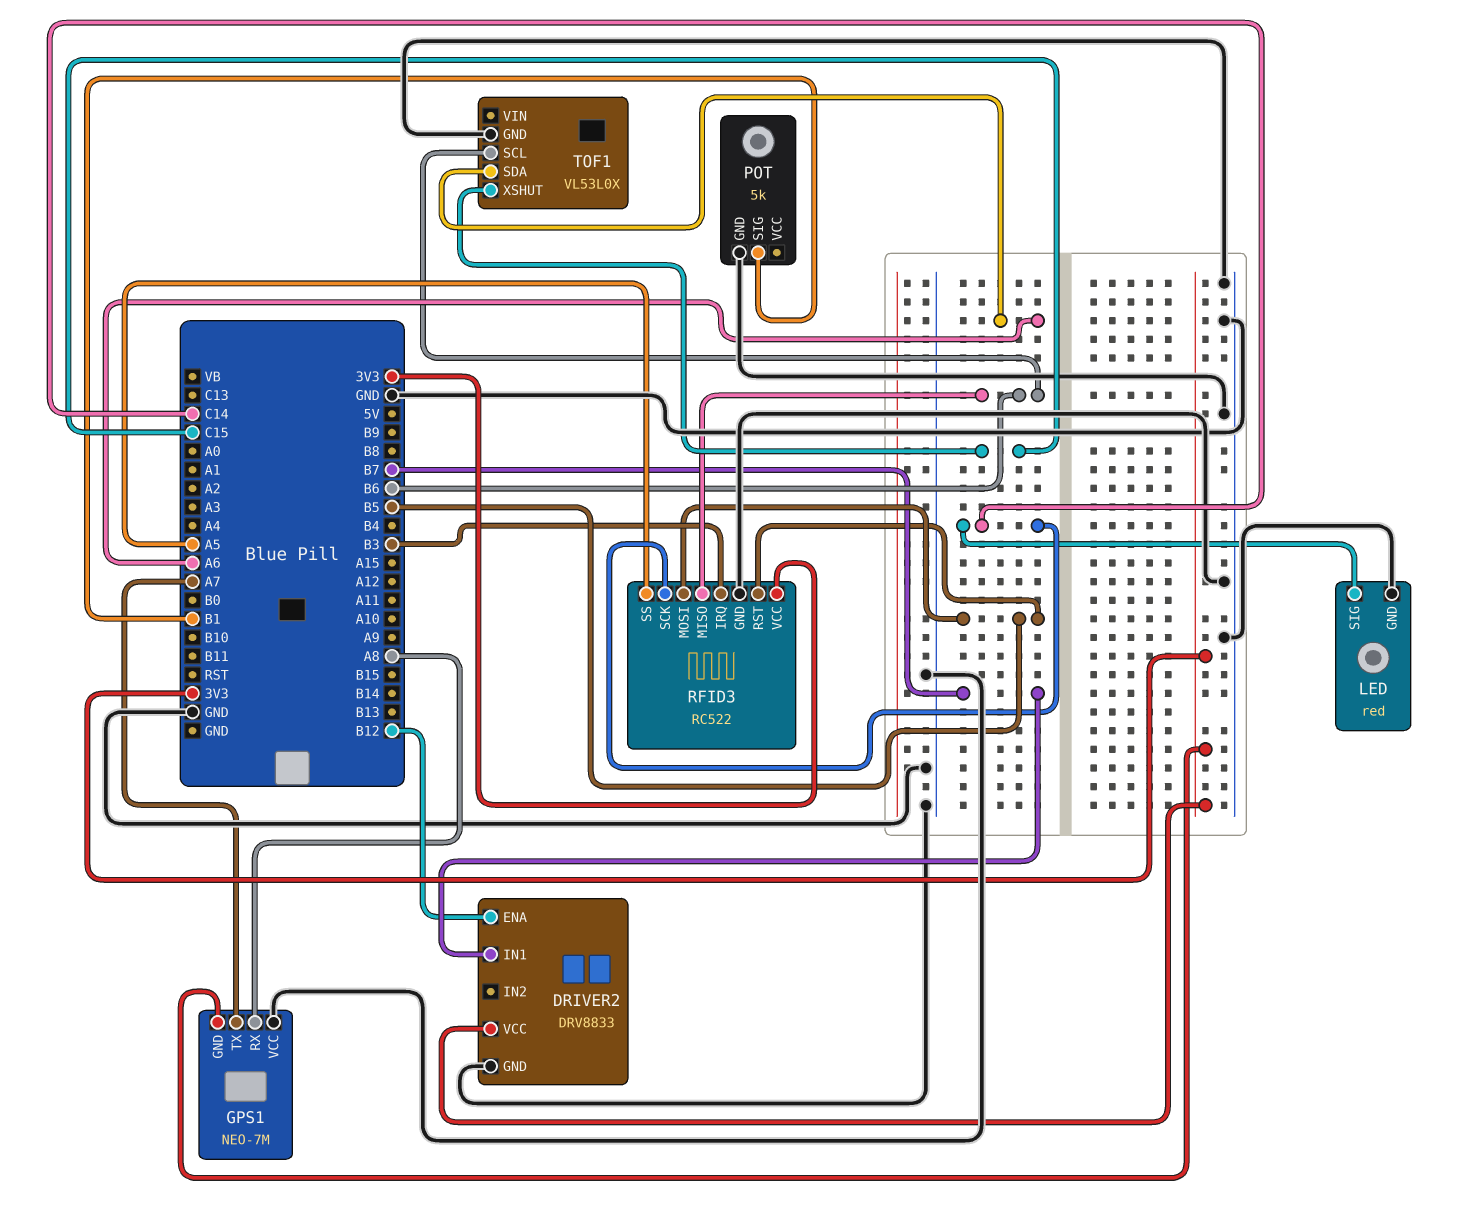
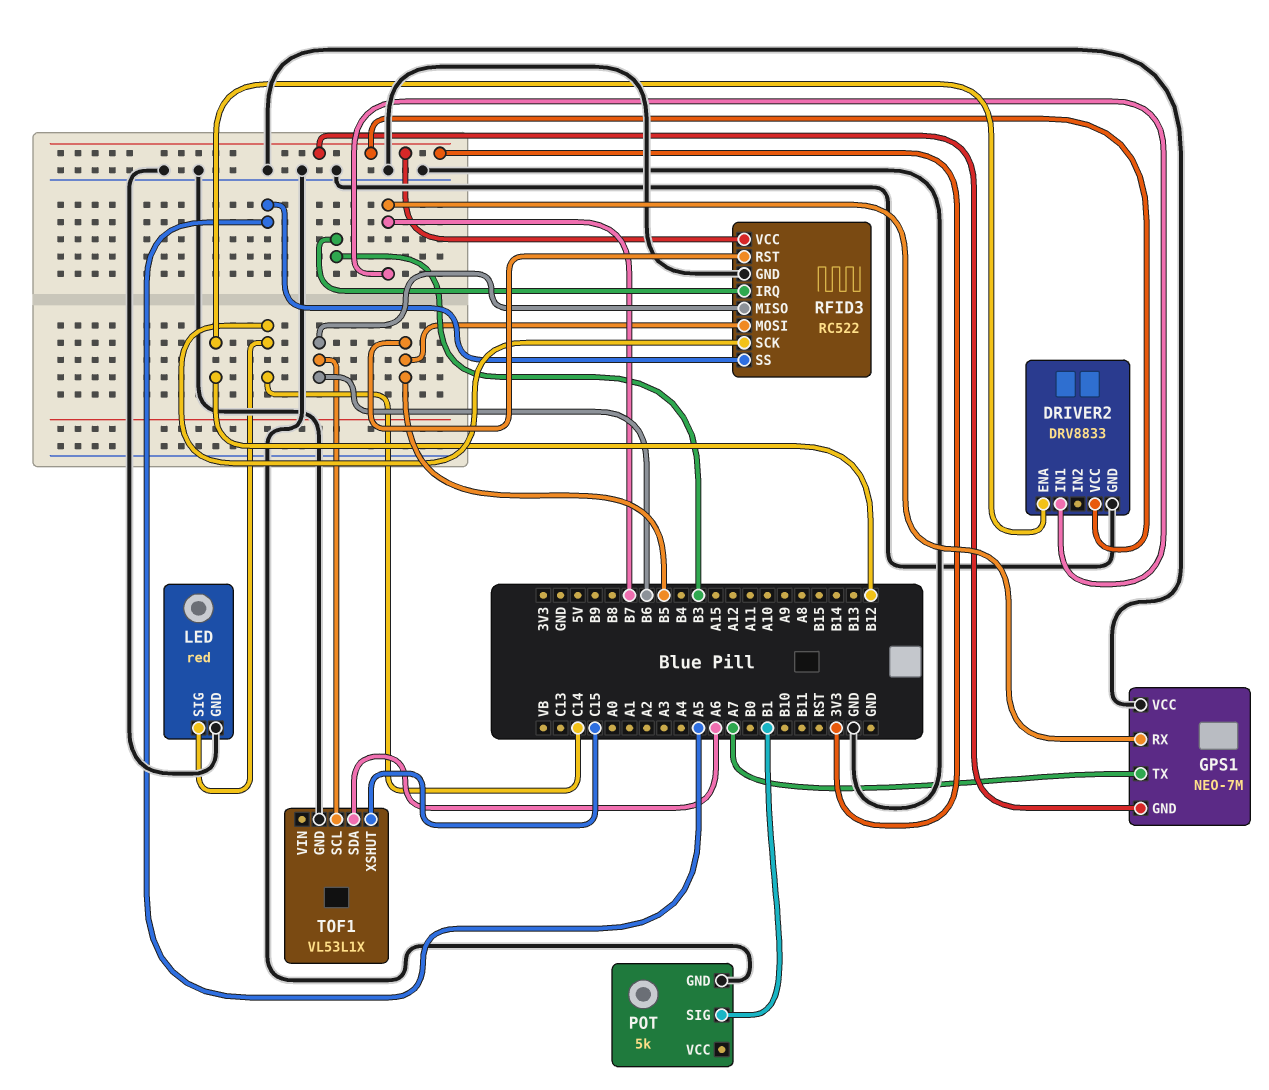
GPS1 pin RX: A8 -> B7
TOF1: VL53L0X -> VL53L1X

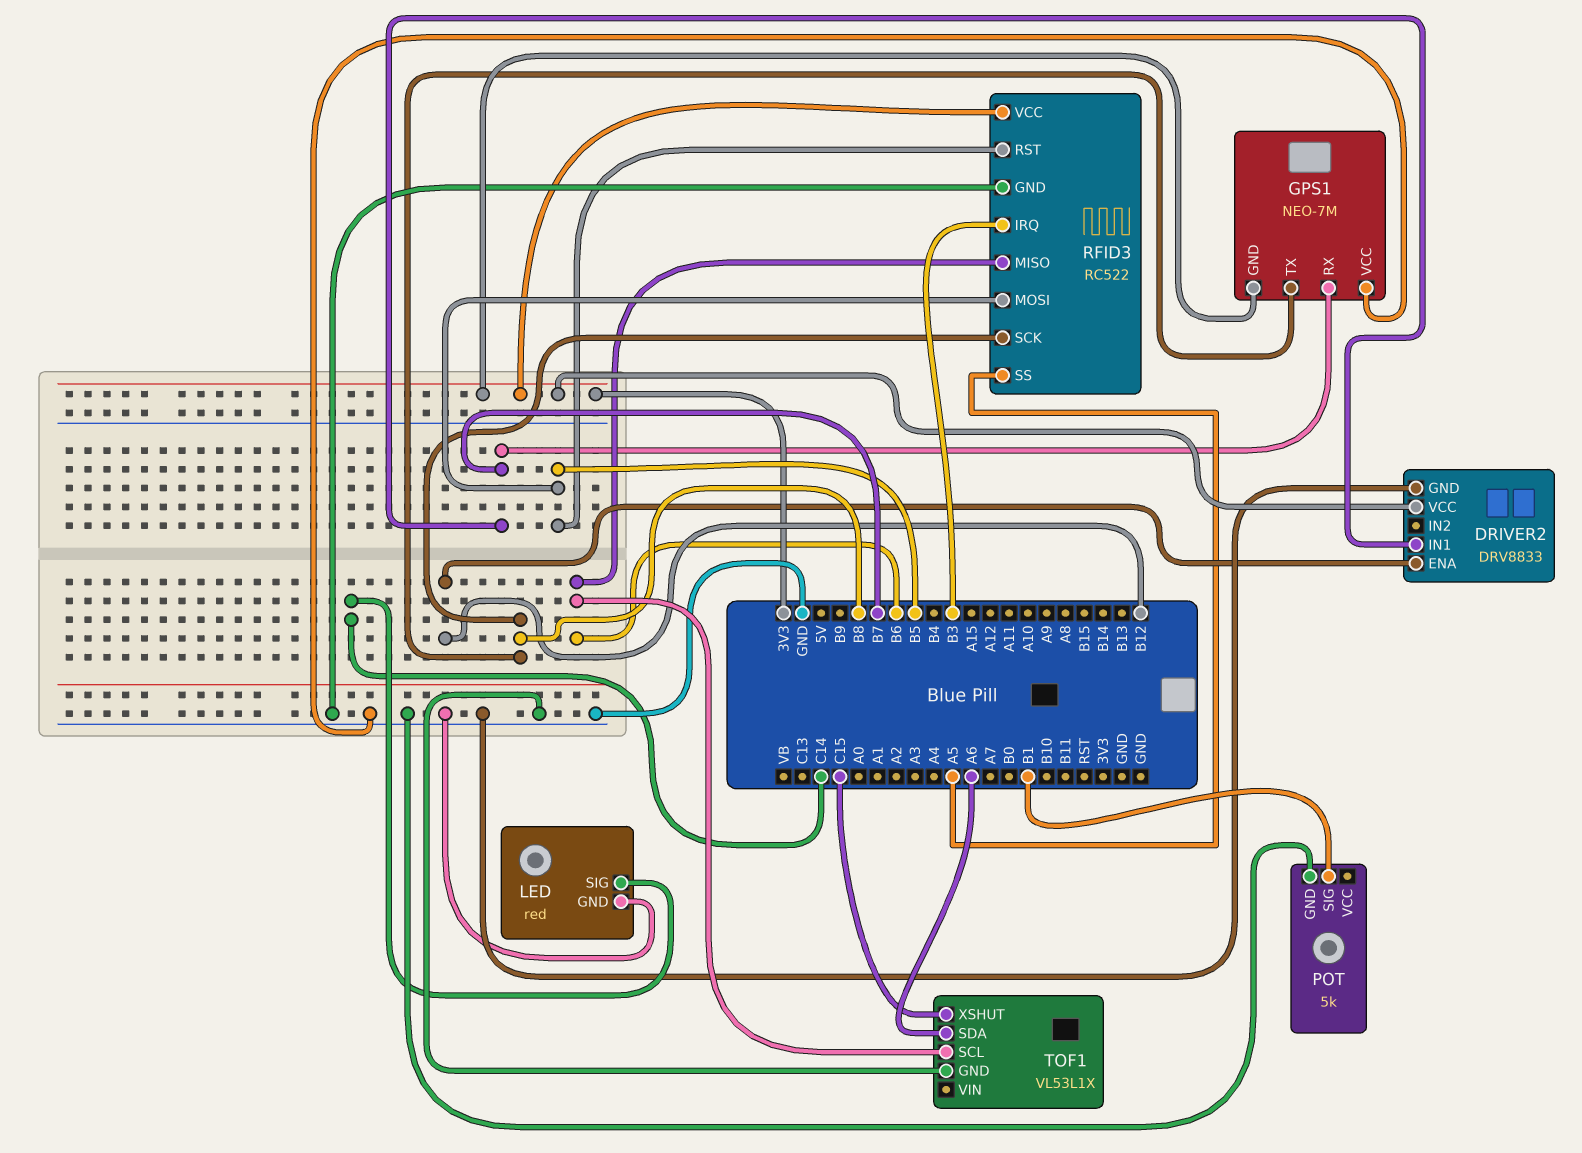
GPS1 pin TX: A7 -> B8
RFID3 pin SCK: C14 -> B8

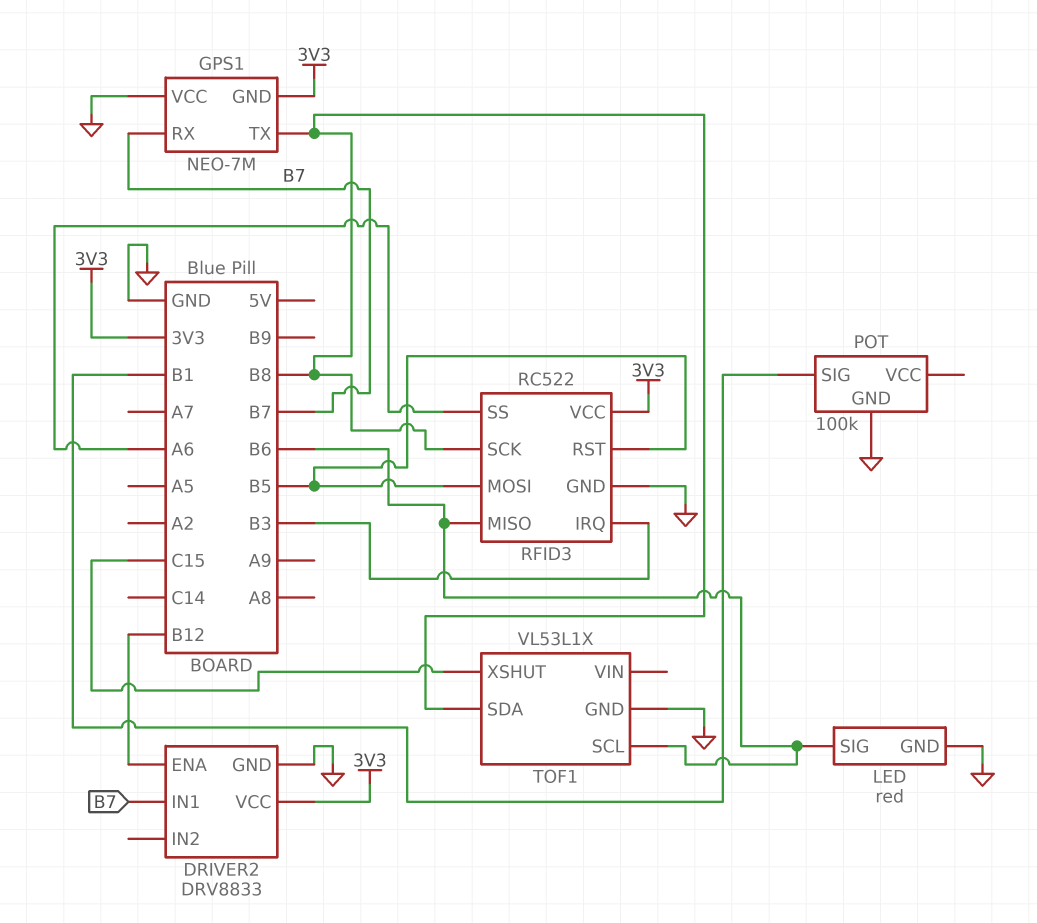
LED pin SIG: C14 -> B6
POT: 5k -> 100k
RFID3 pin SS: A5 -> A6
TOF1 pin SDA: A6 -> B8

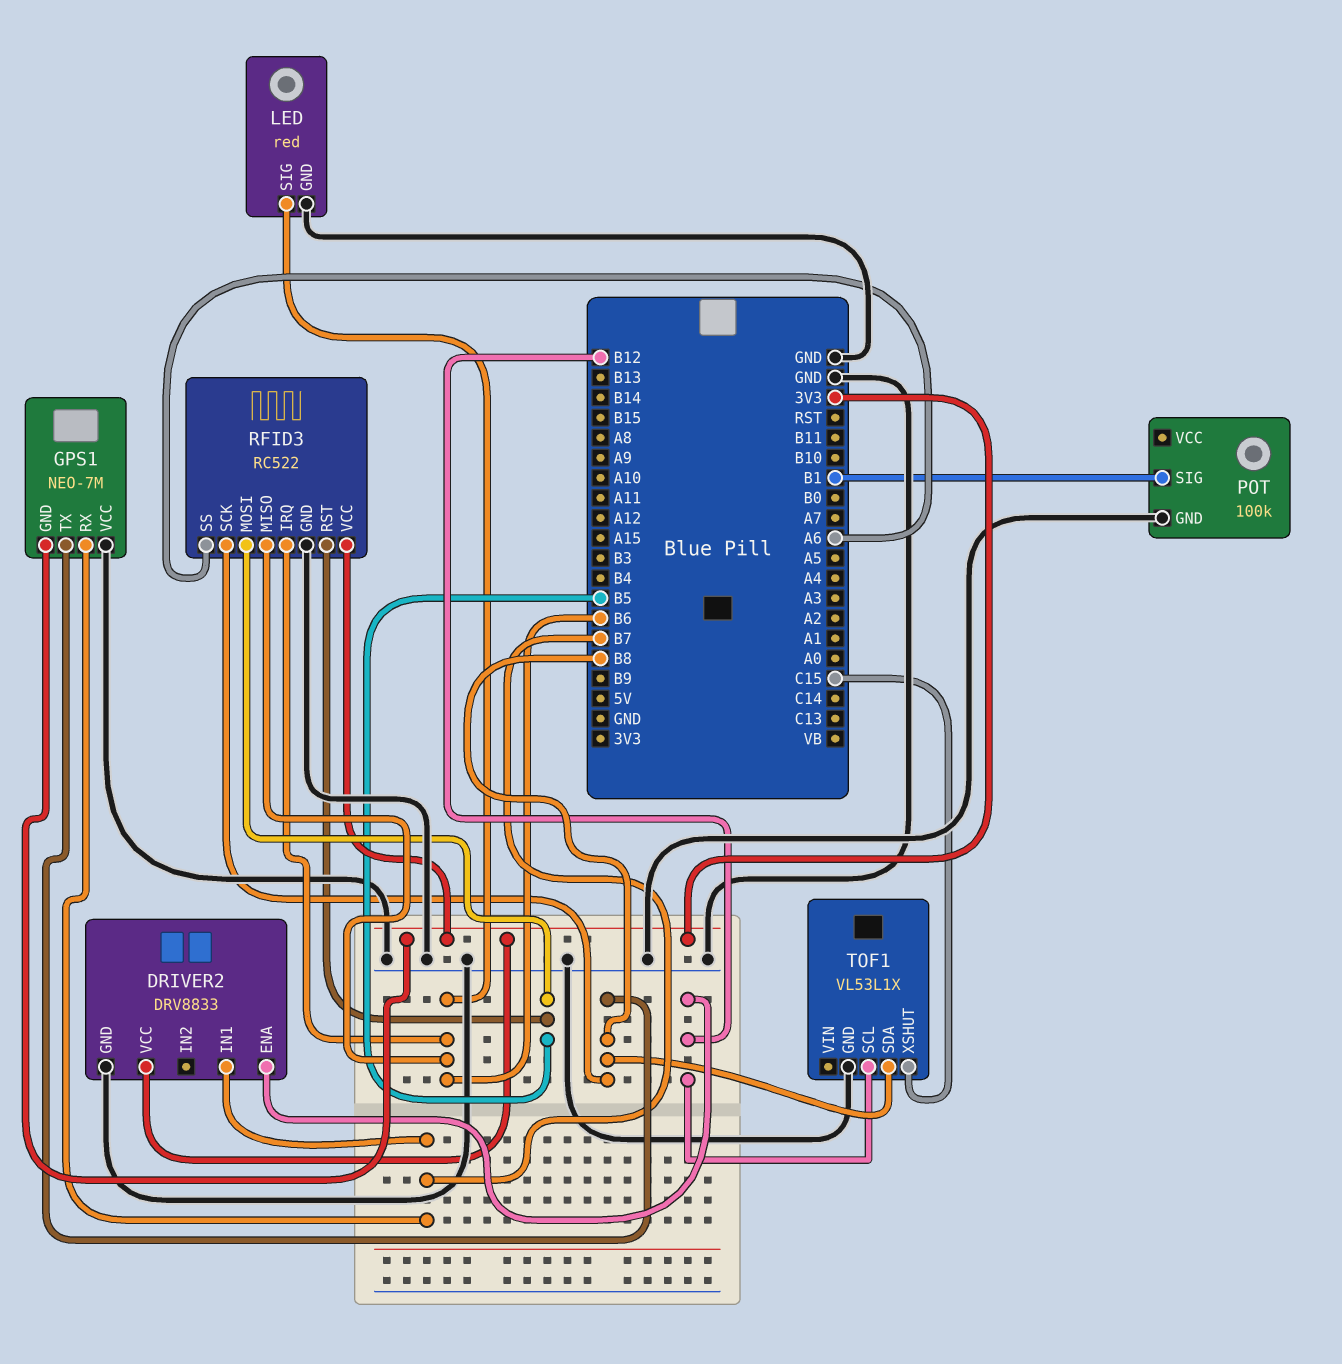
RFID3 pin IRQ: B3 -> B6
TOF1 pin SCL: B6 -> B12

